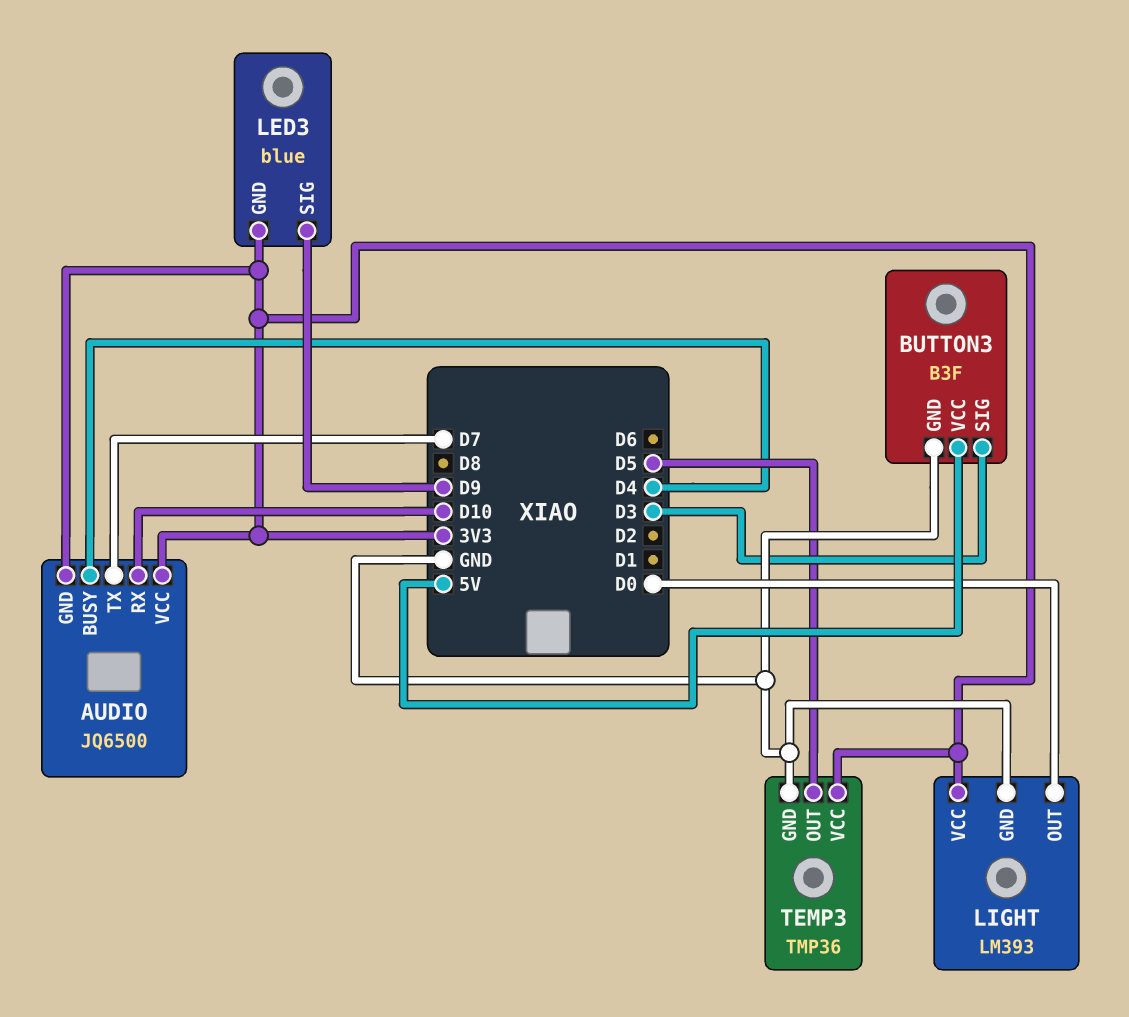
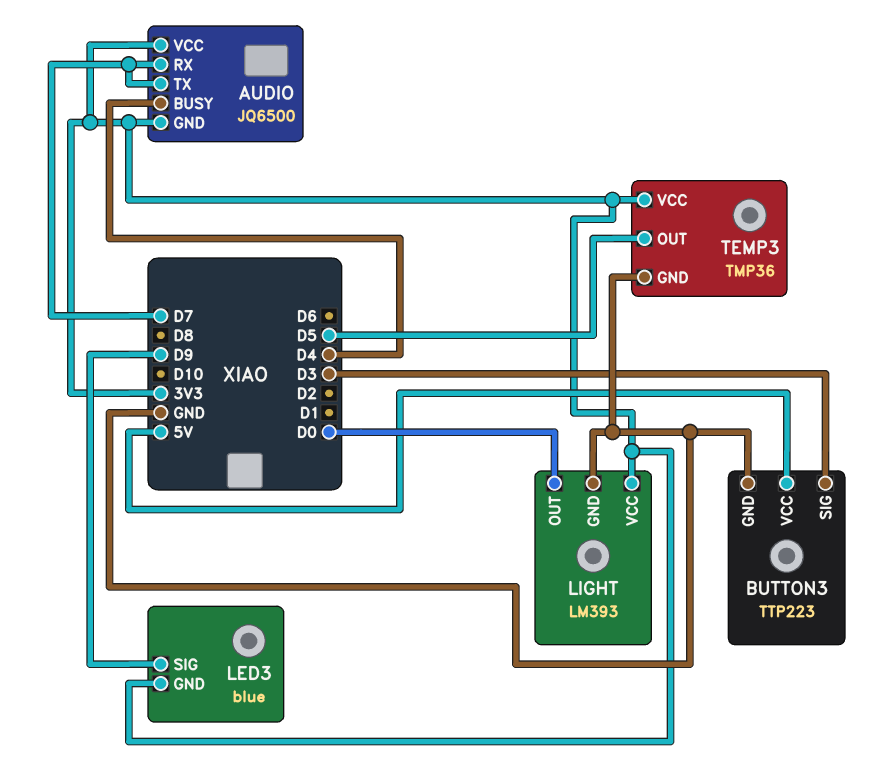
AUDIO pin RX: D10 -> D7
BUTTON3: B3F -> TTP223

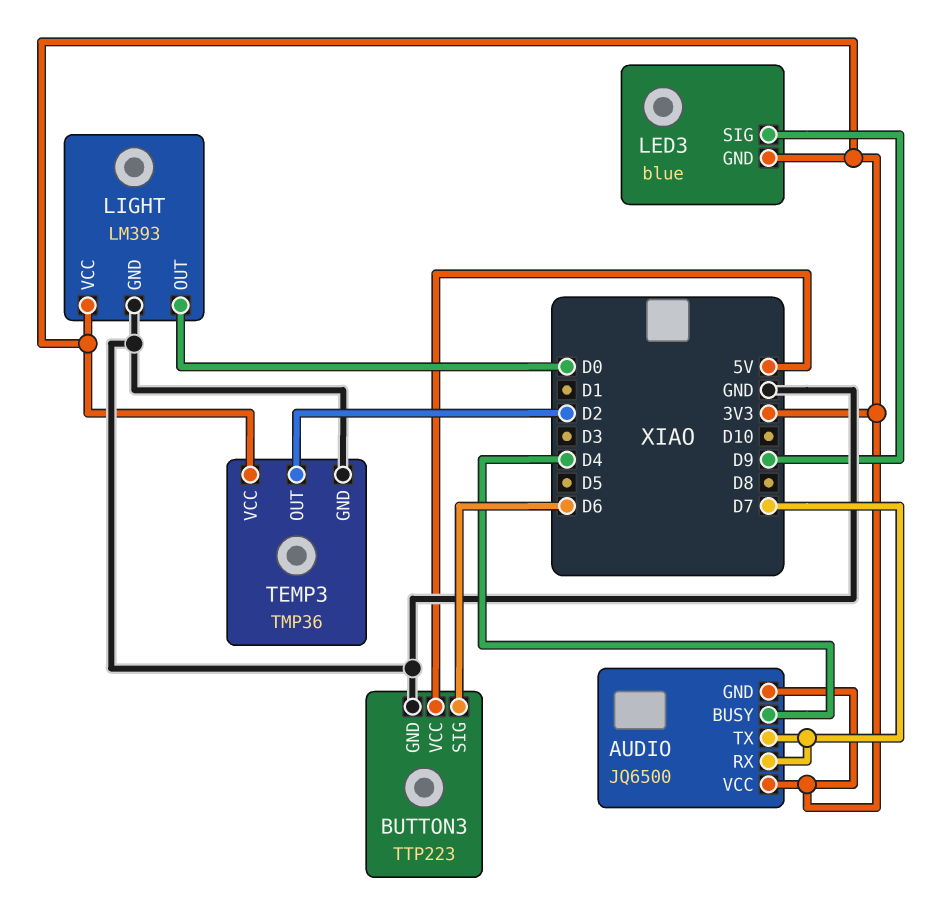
BUTTON3 pin SIG: D3 -> D6
TEMP3 pin OUT: D5 -> D2

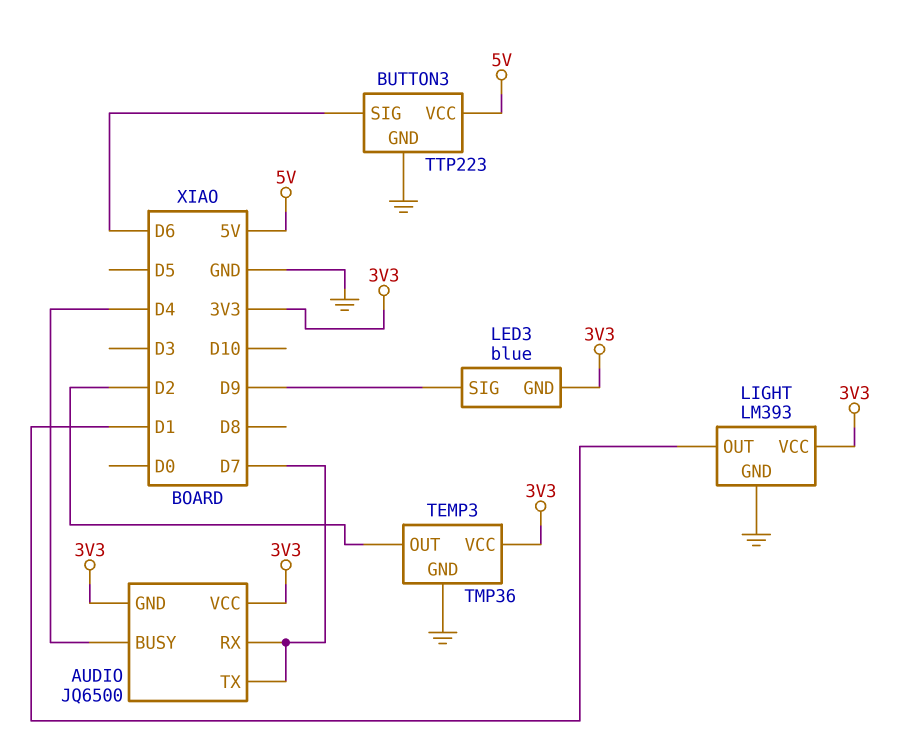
LIGHT pin OUT: D0 -> D1

